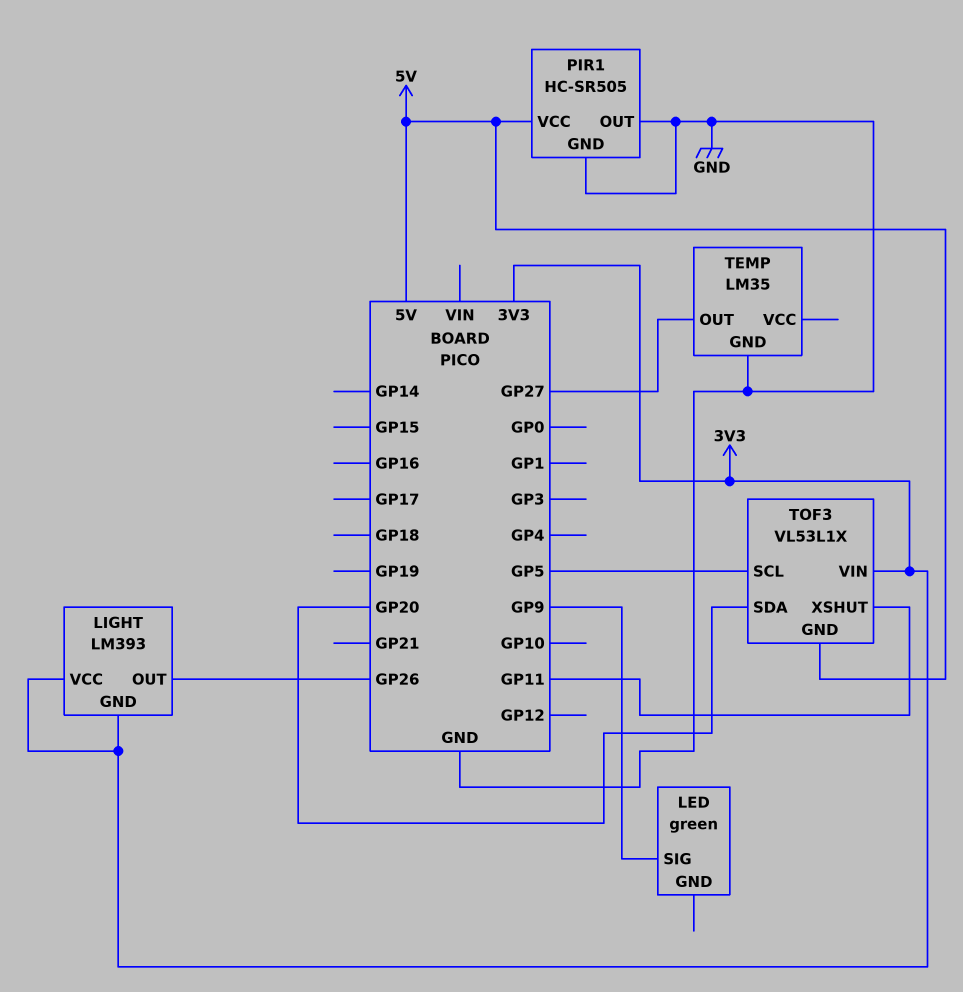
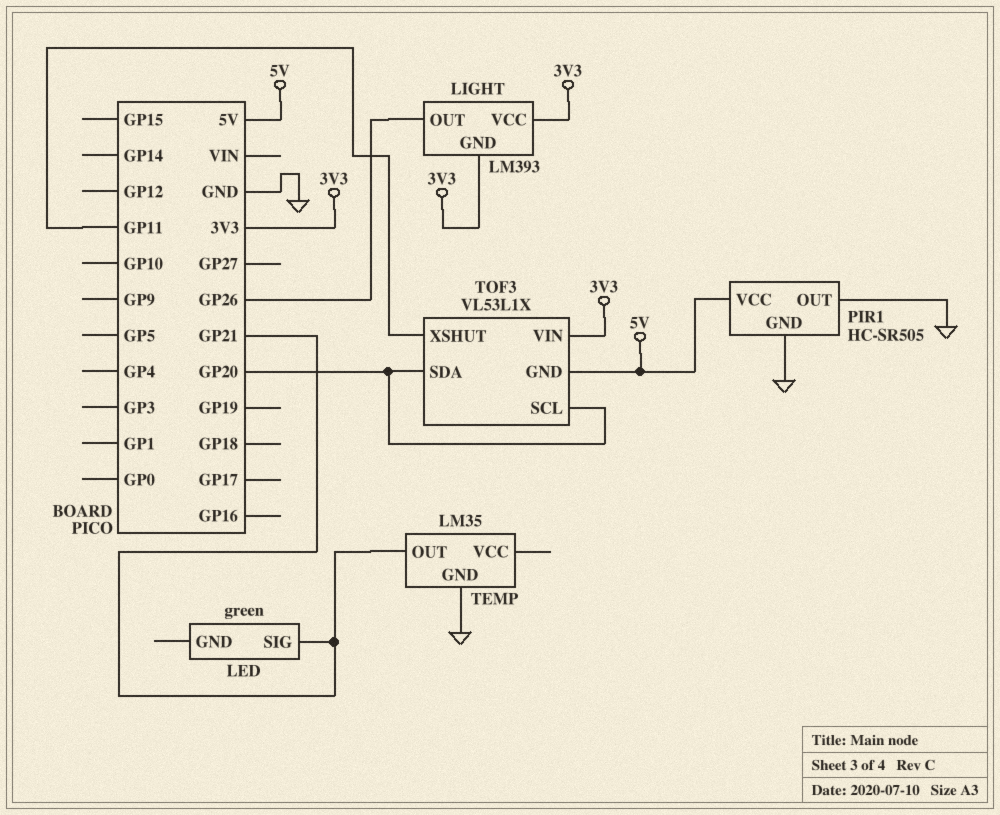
LED pin SIG: GP9 -> GP21
TEMP pin OUT: GP27 -> GP21
TOF3 pin SCL: GP5 -> GP20

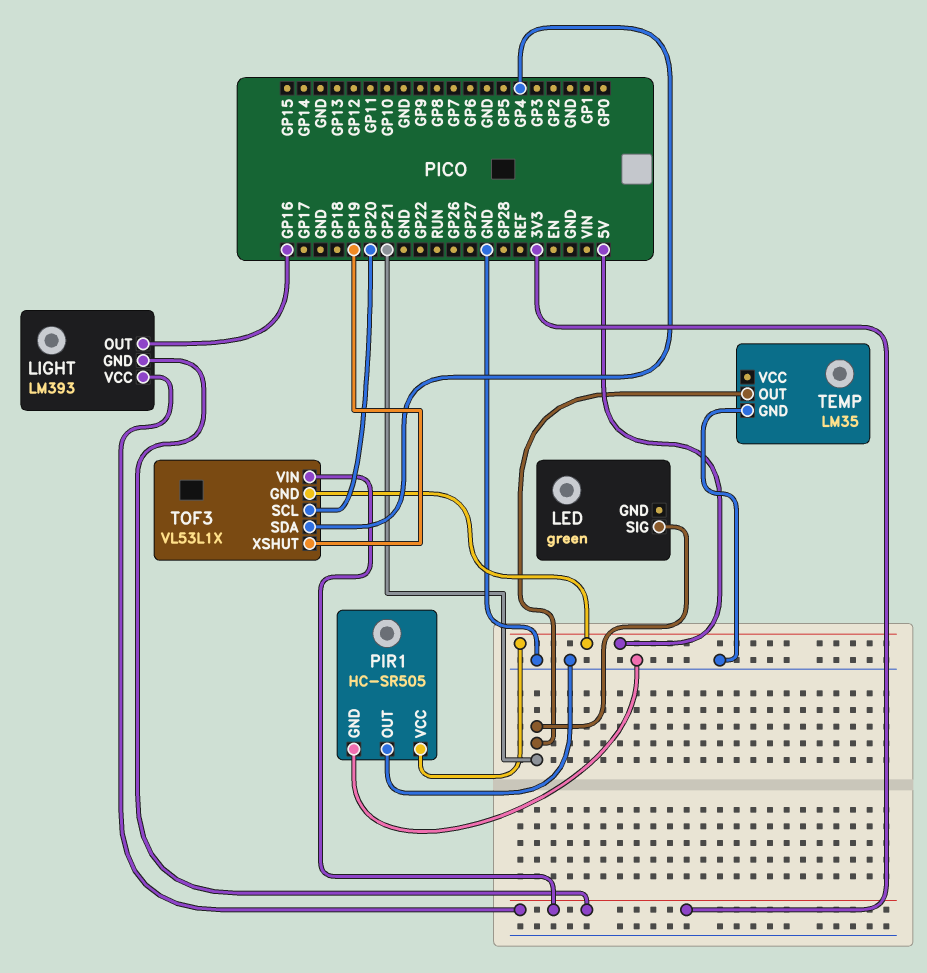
LIGHT pin OUT: GP26 -> GP16
TOF3 pin SDA: GP20 -> GP4
TOF3 pin XSHUT: GP11 -> GP19

